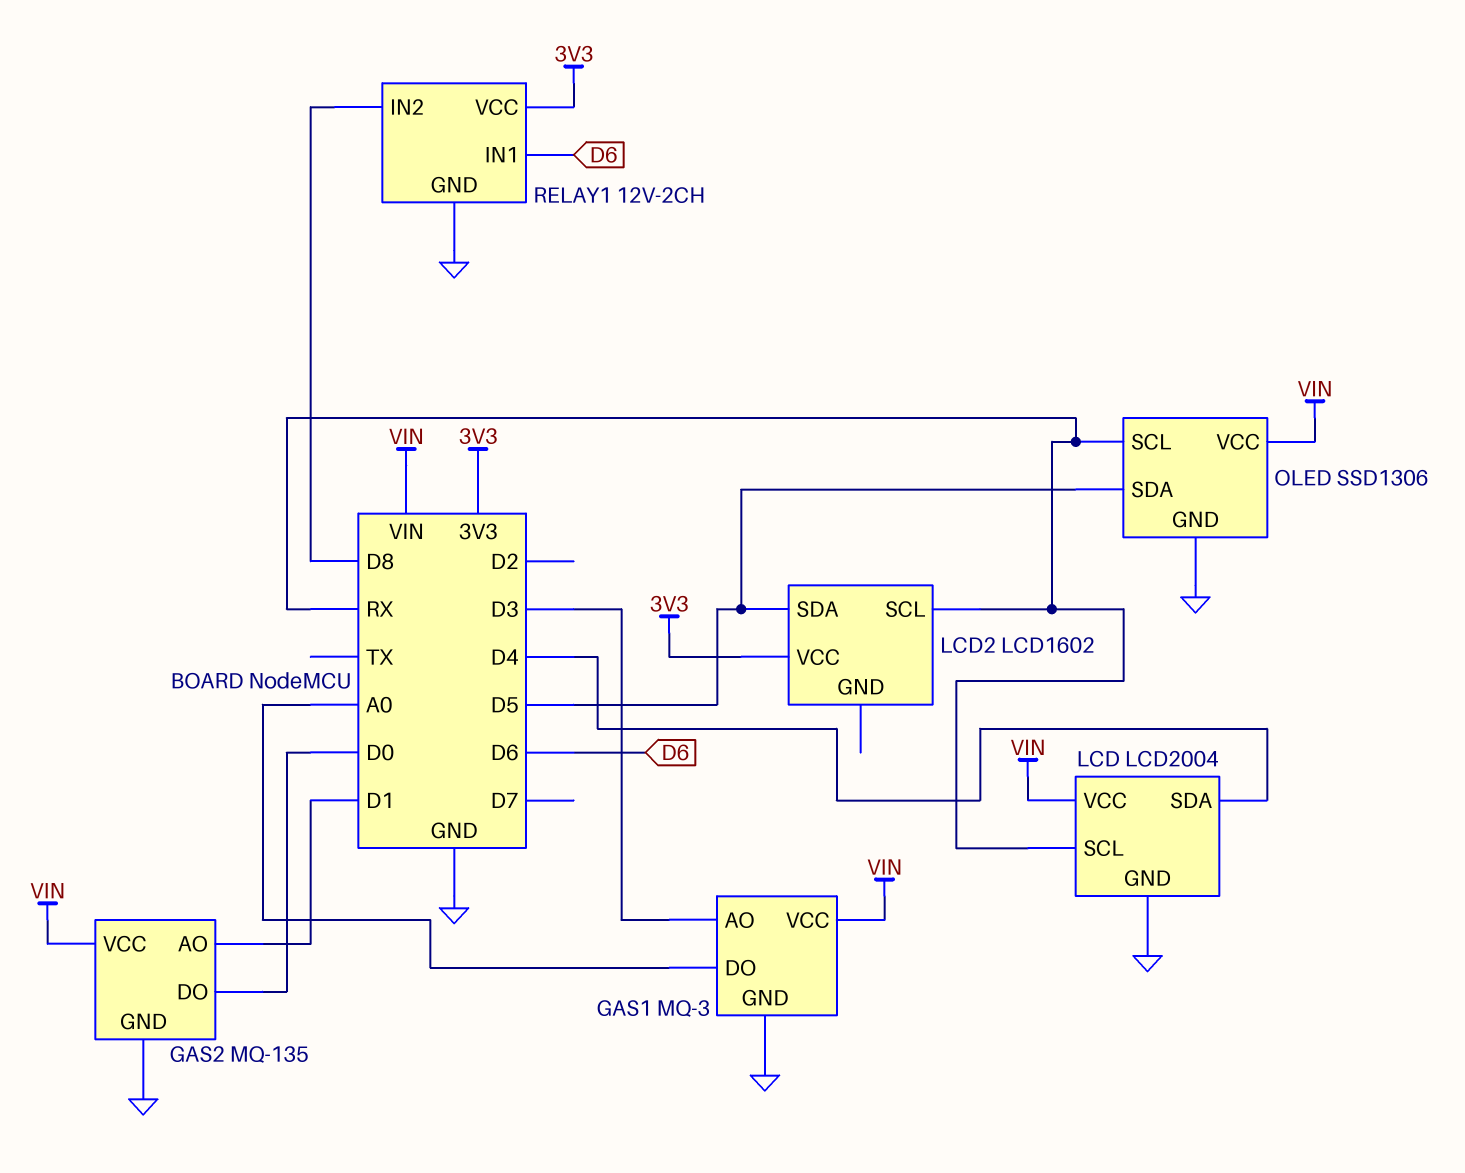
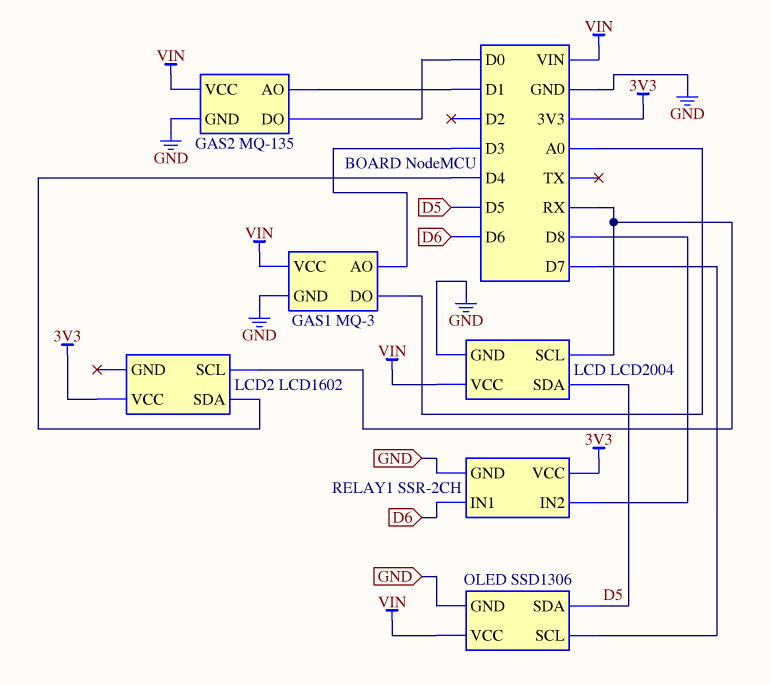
LCD pin SDA: D4 -> D5
LCD2 pin SDA: D5 -> D4
OLED pin SCL: RX -> D7
RELAY1: 12V-2CH -> SSR-2CH

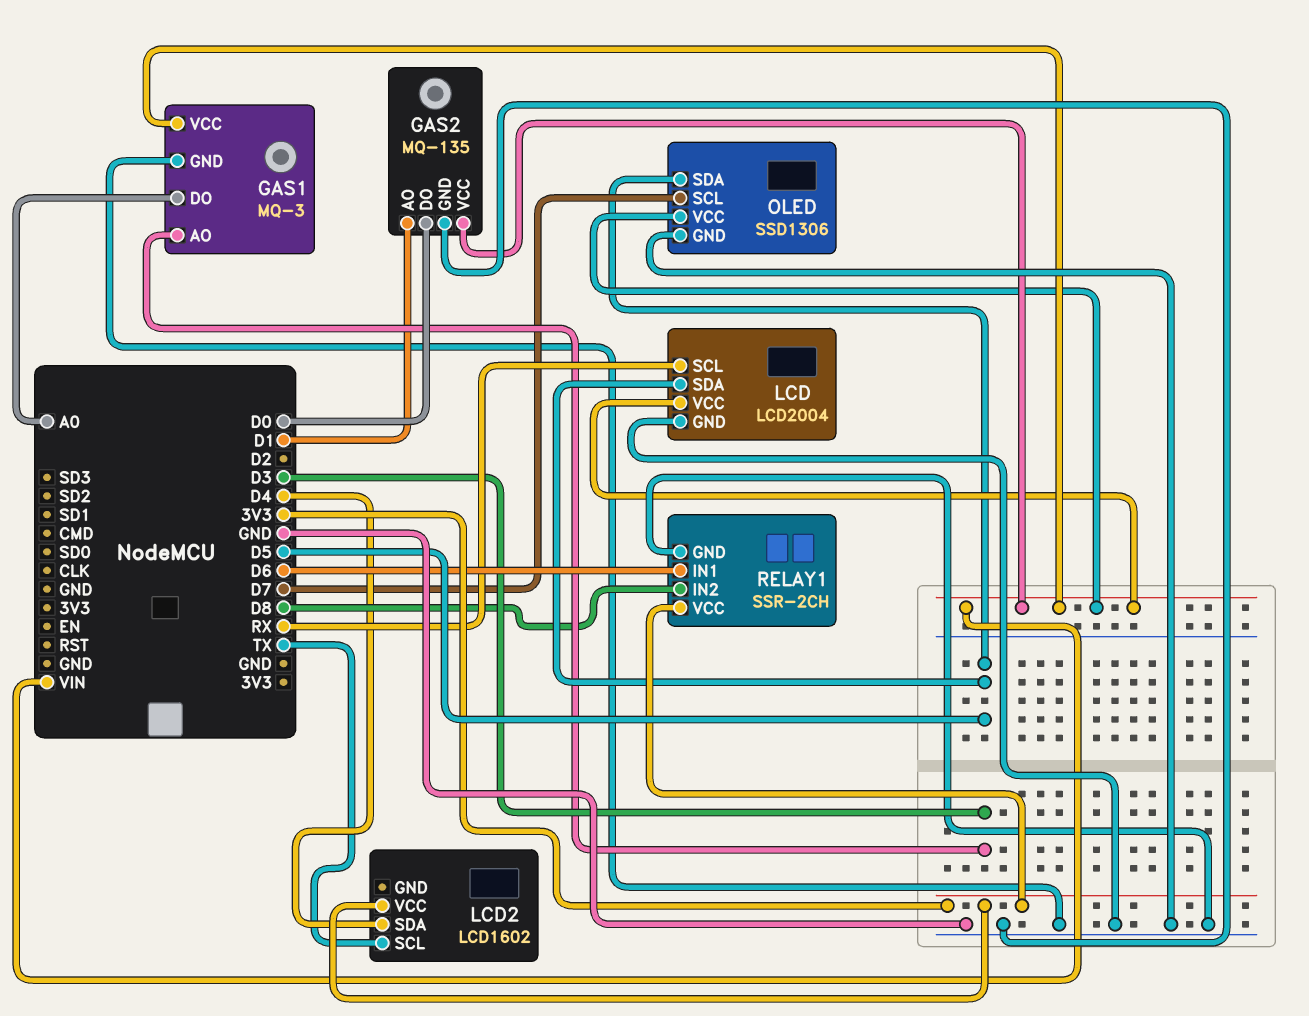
LCD2 pin SCL: RX -> TX

